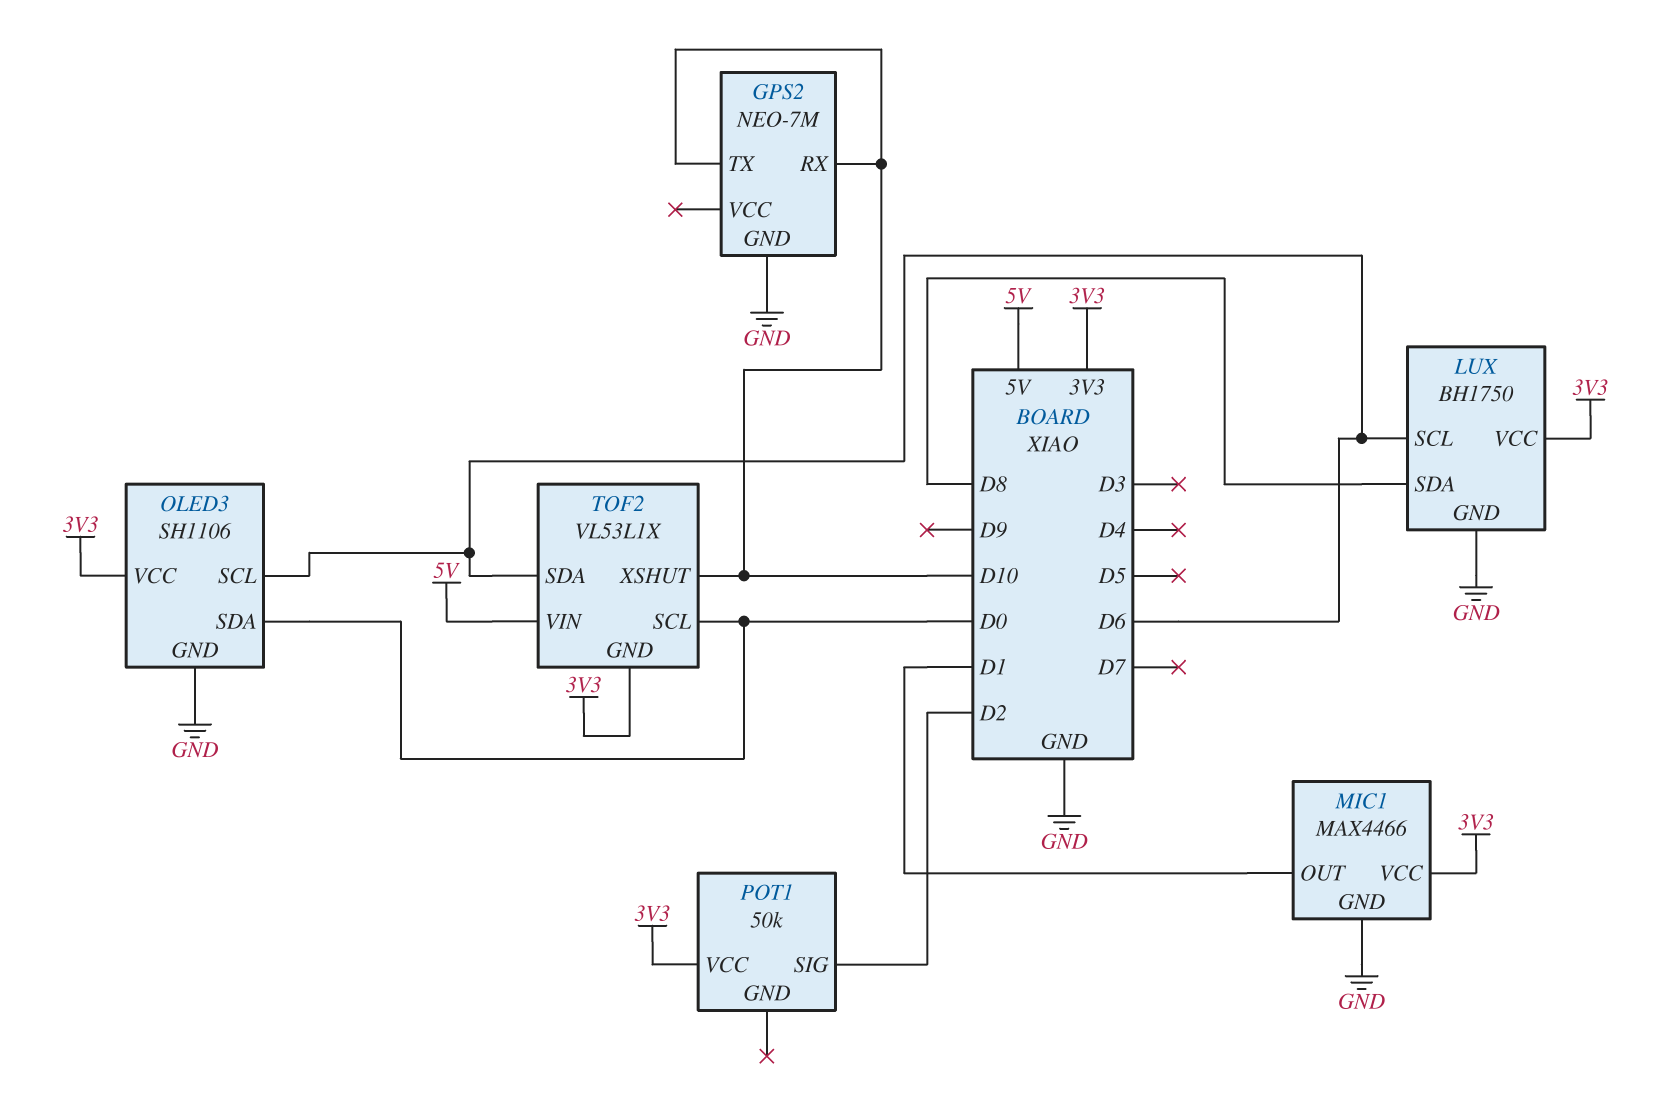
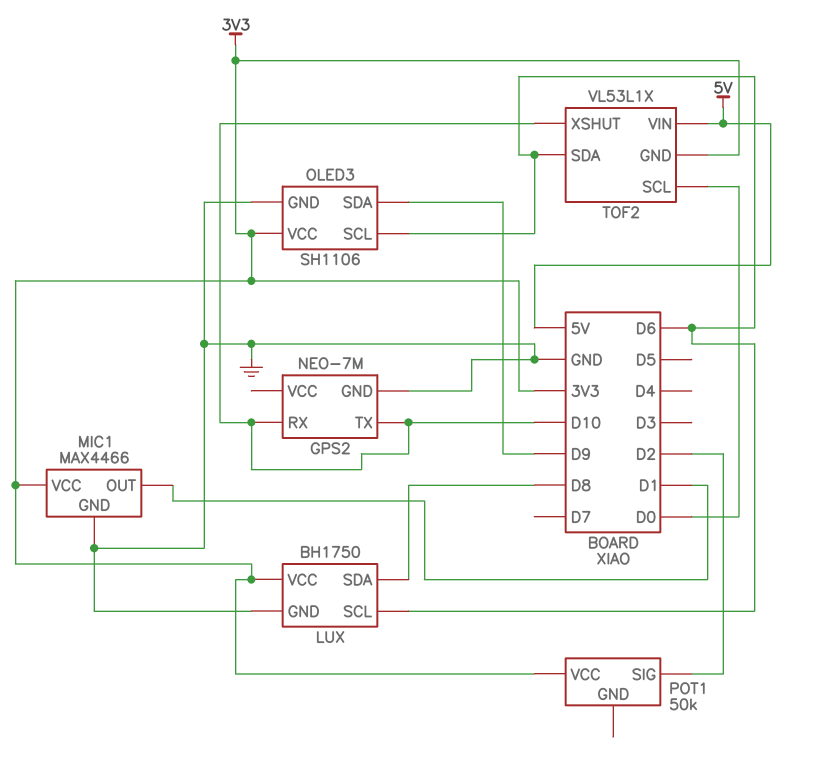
OLED3 pin SDA: D0 -> D9

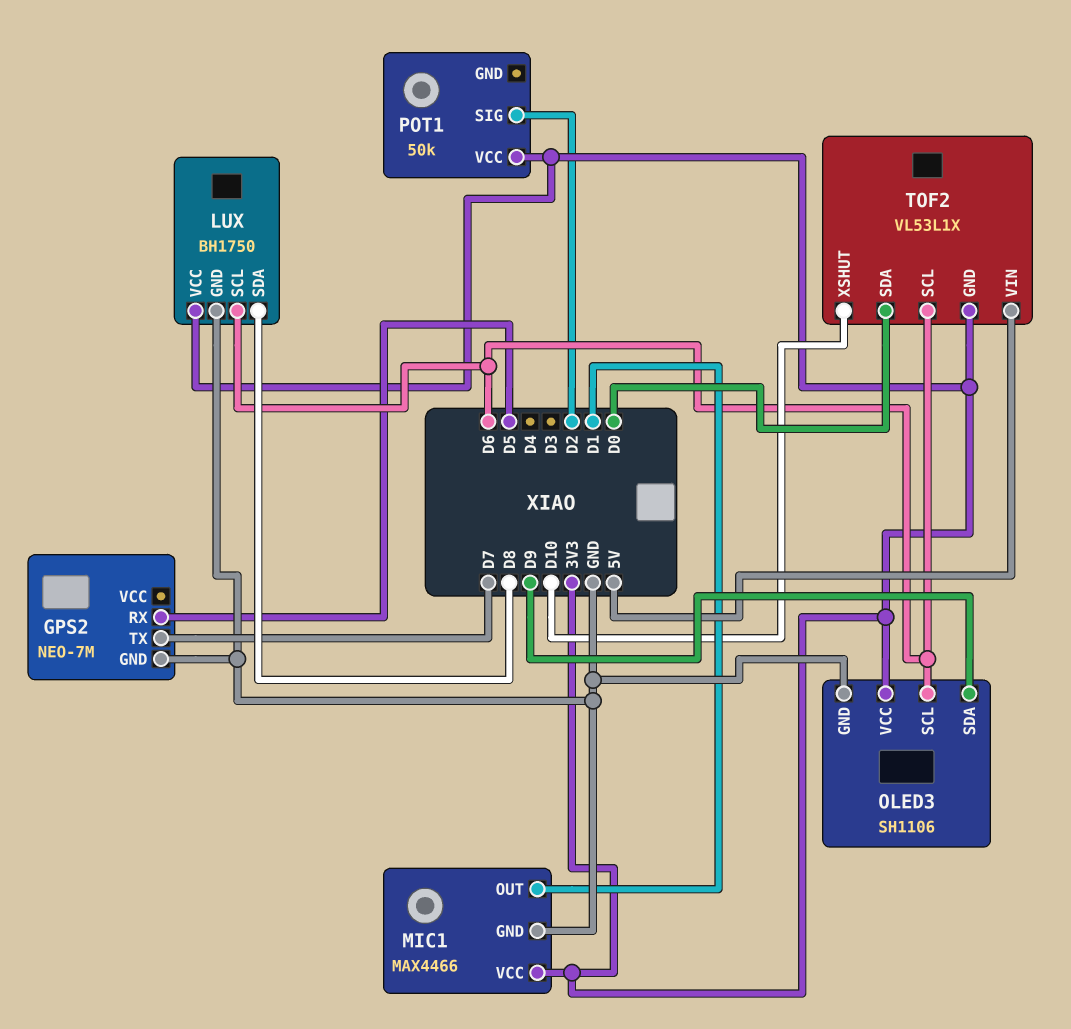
GPS2 pin RX: D10 -> D5
GPS2 pin TX: D10 -> D7
TOF2 pin SCL: D0 -> D6
TOF2 pin SDA: D6 -> D0

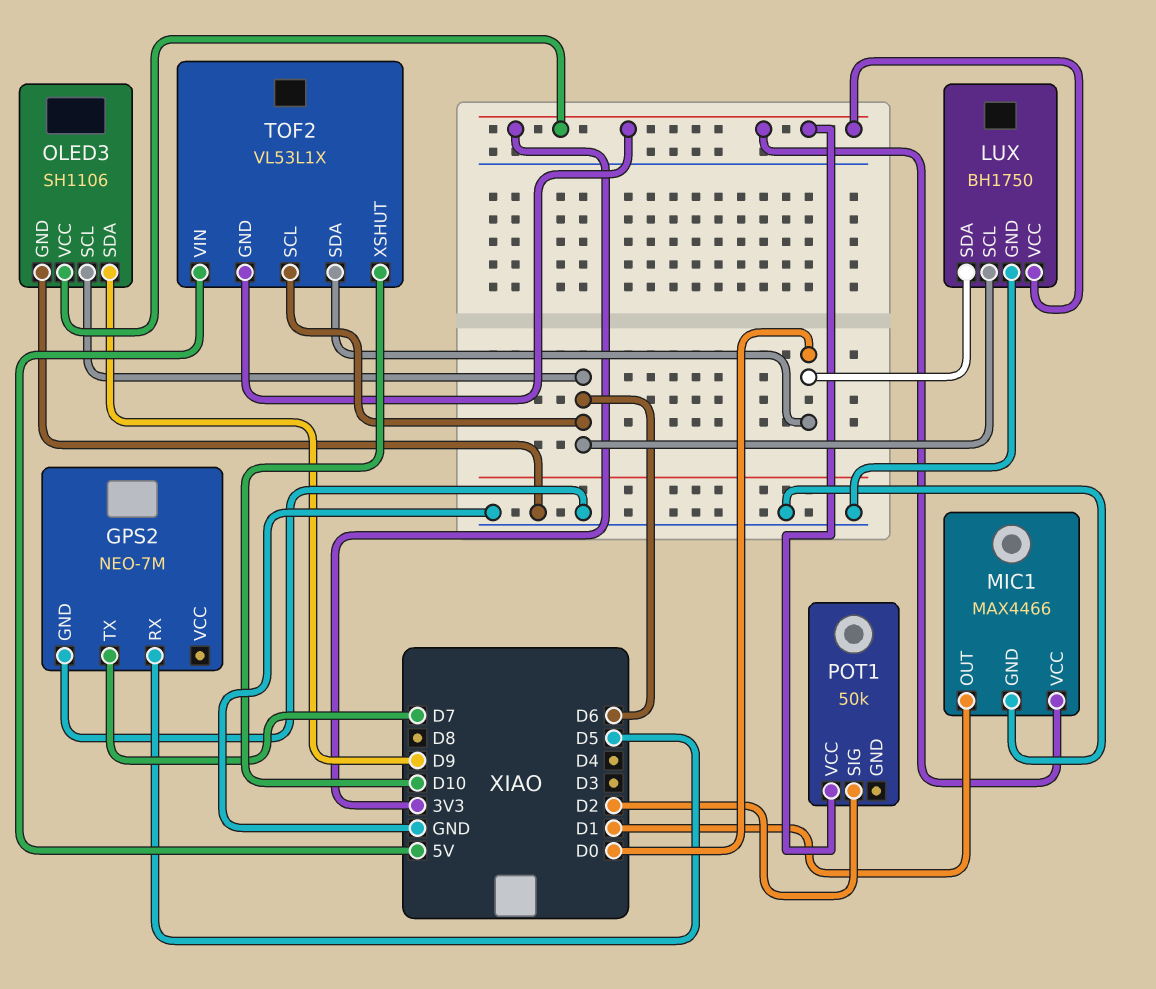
LUX pin SDA: D8 -> D0

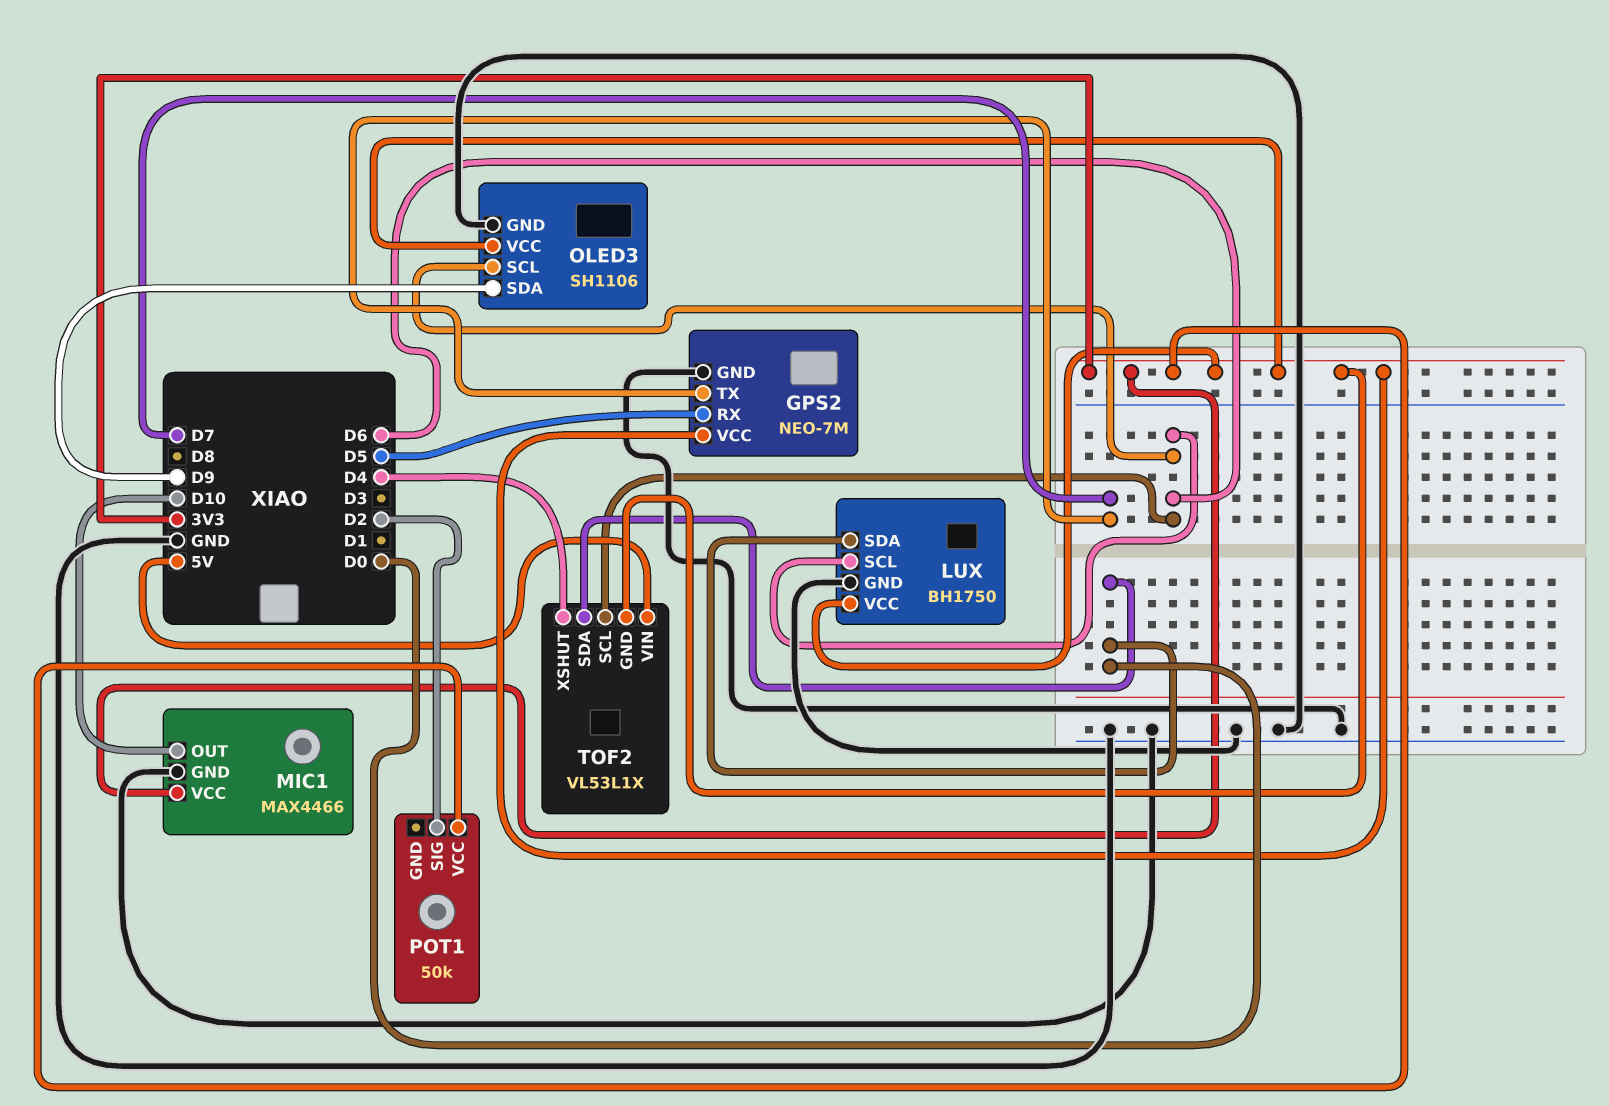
GPS2 pin VCC: none -> 3V3
MIC1 pin OUT: D1 -> D10
TOF2 pin XSHUT: D10 -> D4

